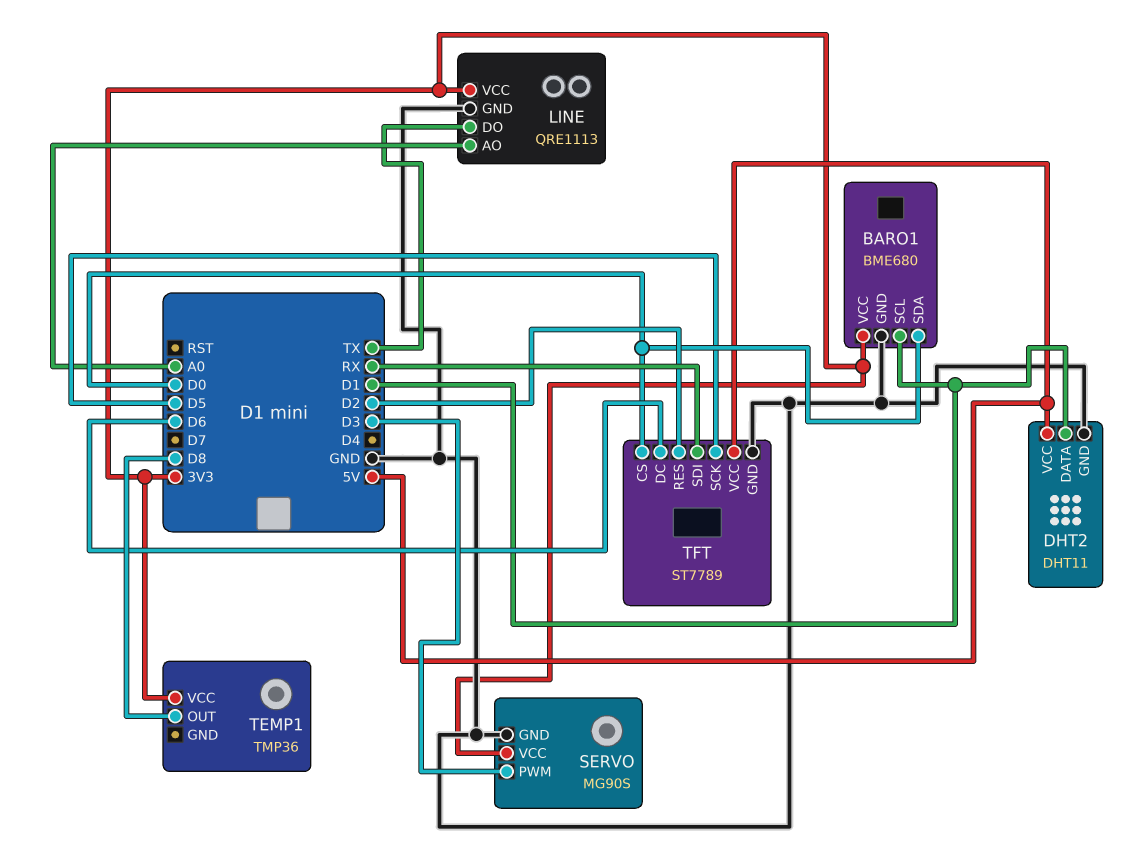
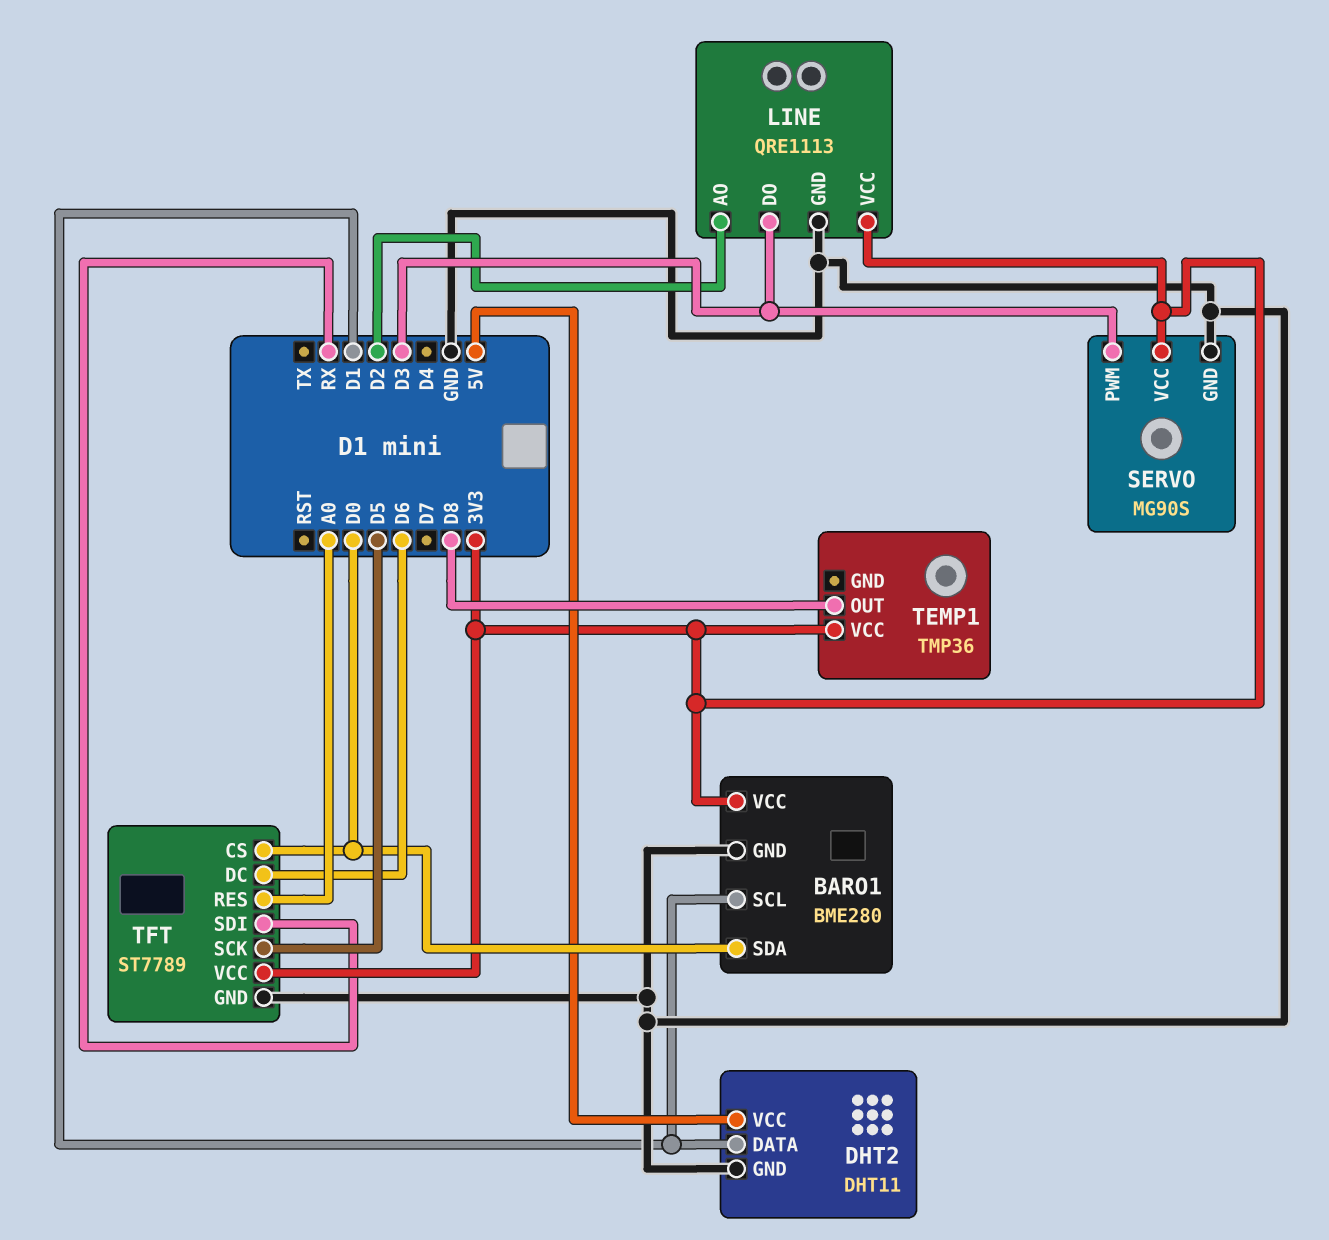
BARO1: BME680 -> BME280
LINE pin AO: A0 -> D2
LINE pin DO: TX -> D3
TFT pin RES: D2 -> A0
TFT pin VCC: 5V -> 3V3

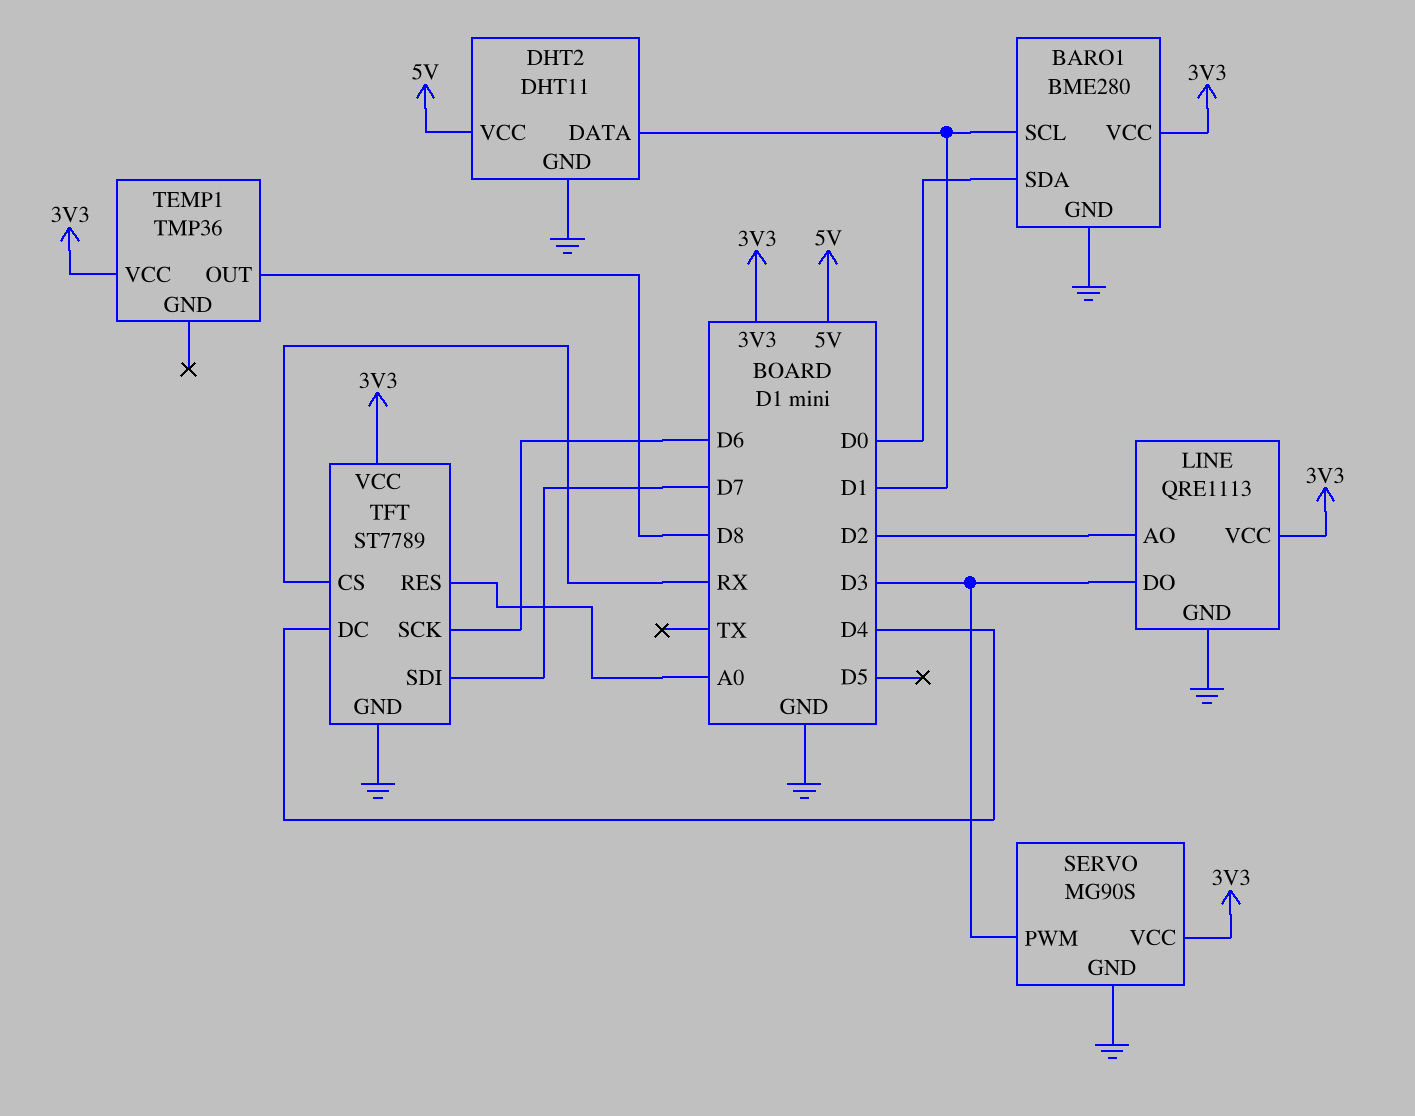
TFT pin CS: D0 -> RX
TFT pin DC: D6 -> D4
TFT pin SCK: D5 -> D6
TFT pin SDI: RX -> D7

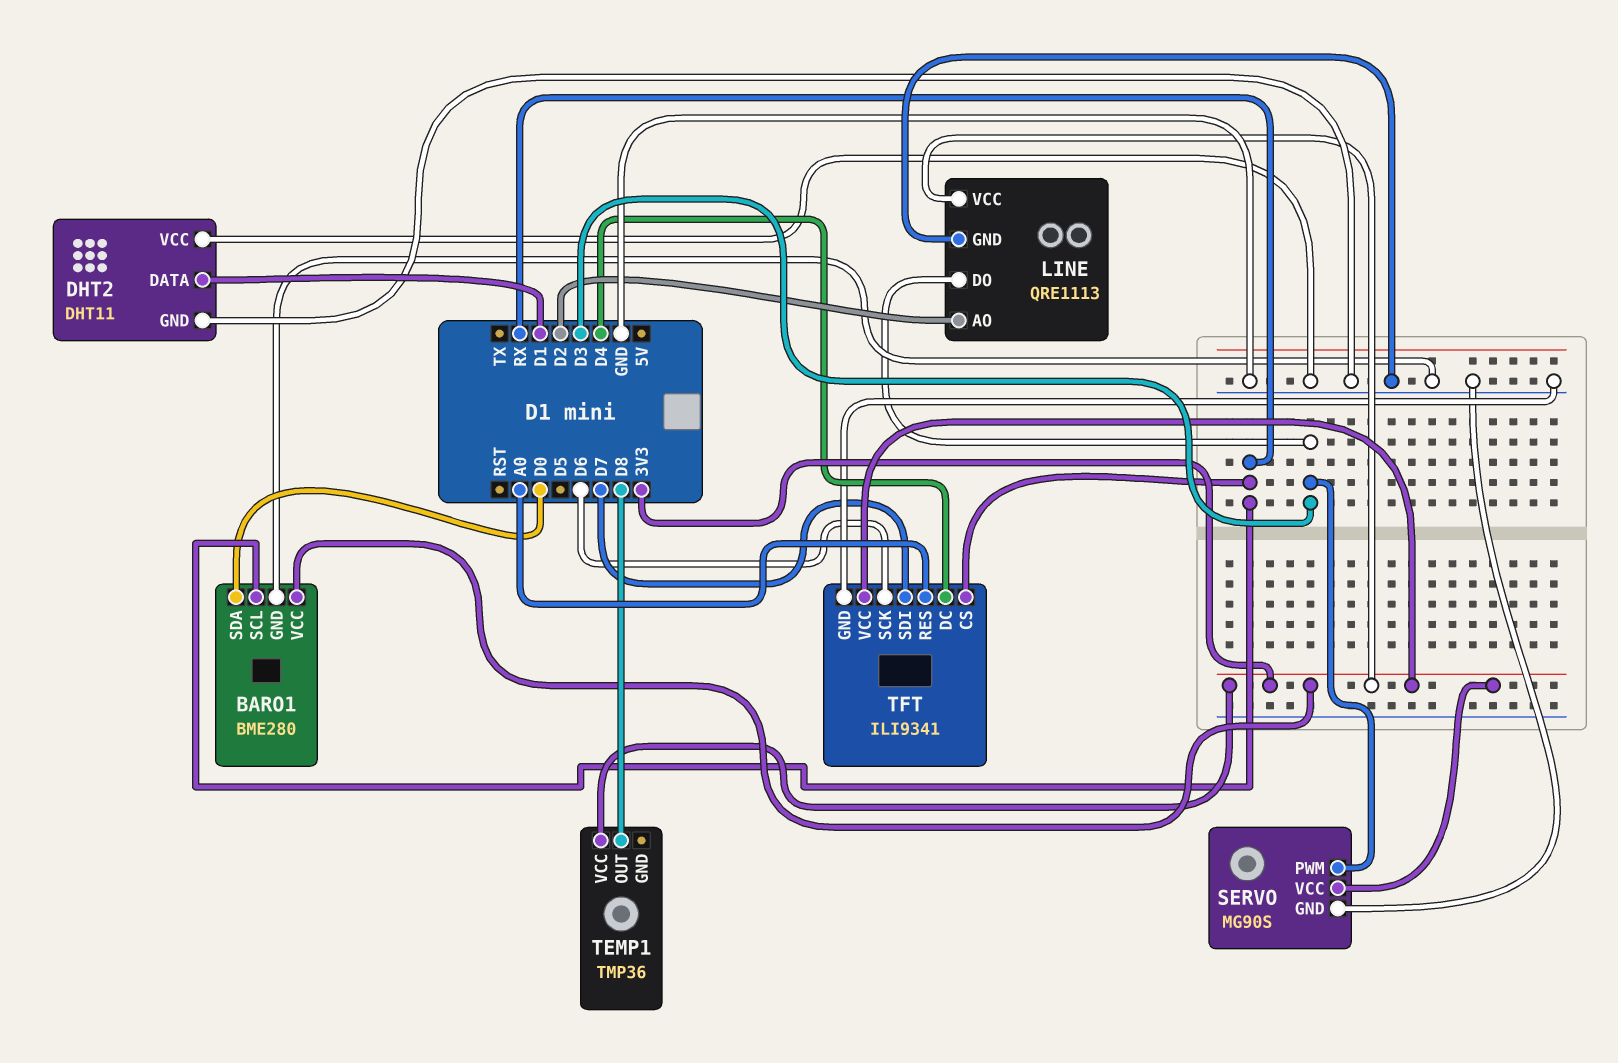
BARO1 pin SCL: D1 -> RX
DHT2 pin VCC: 5V -> GND
TFT: ST7789 -> ILI9341

